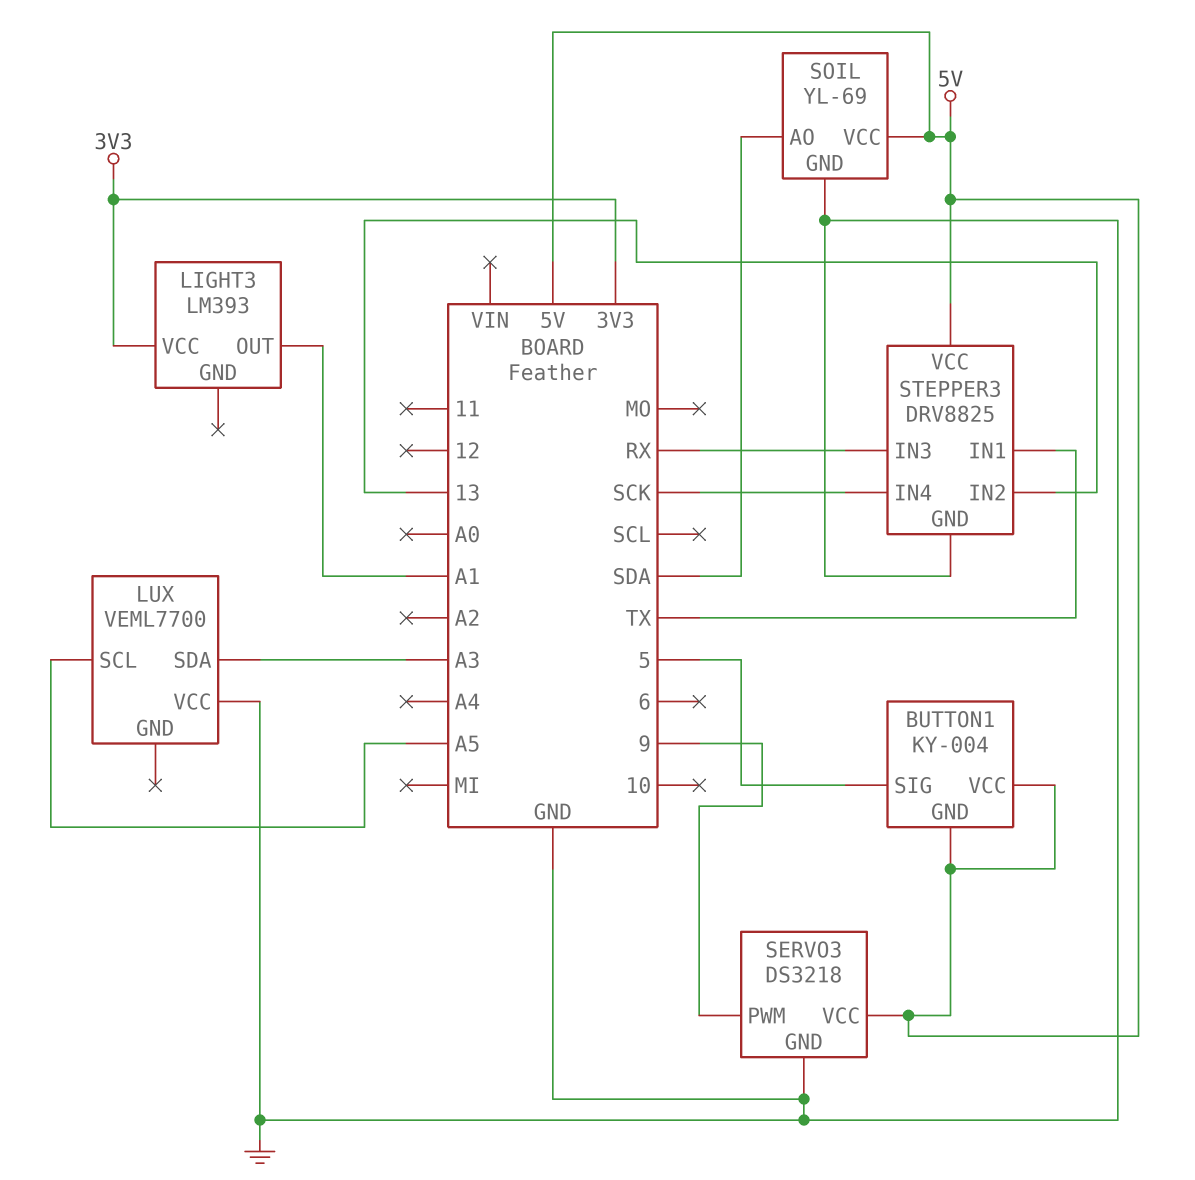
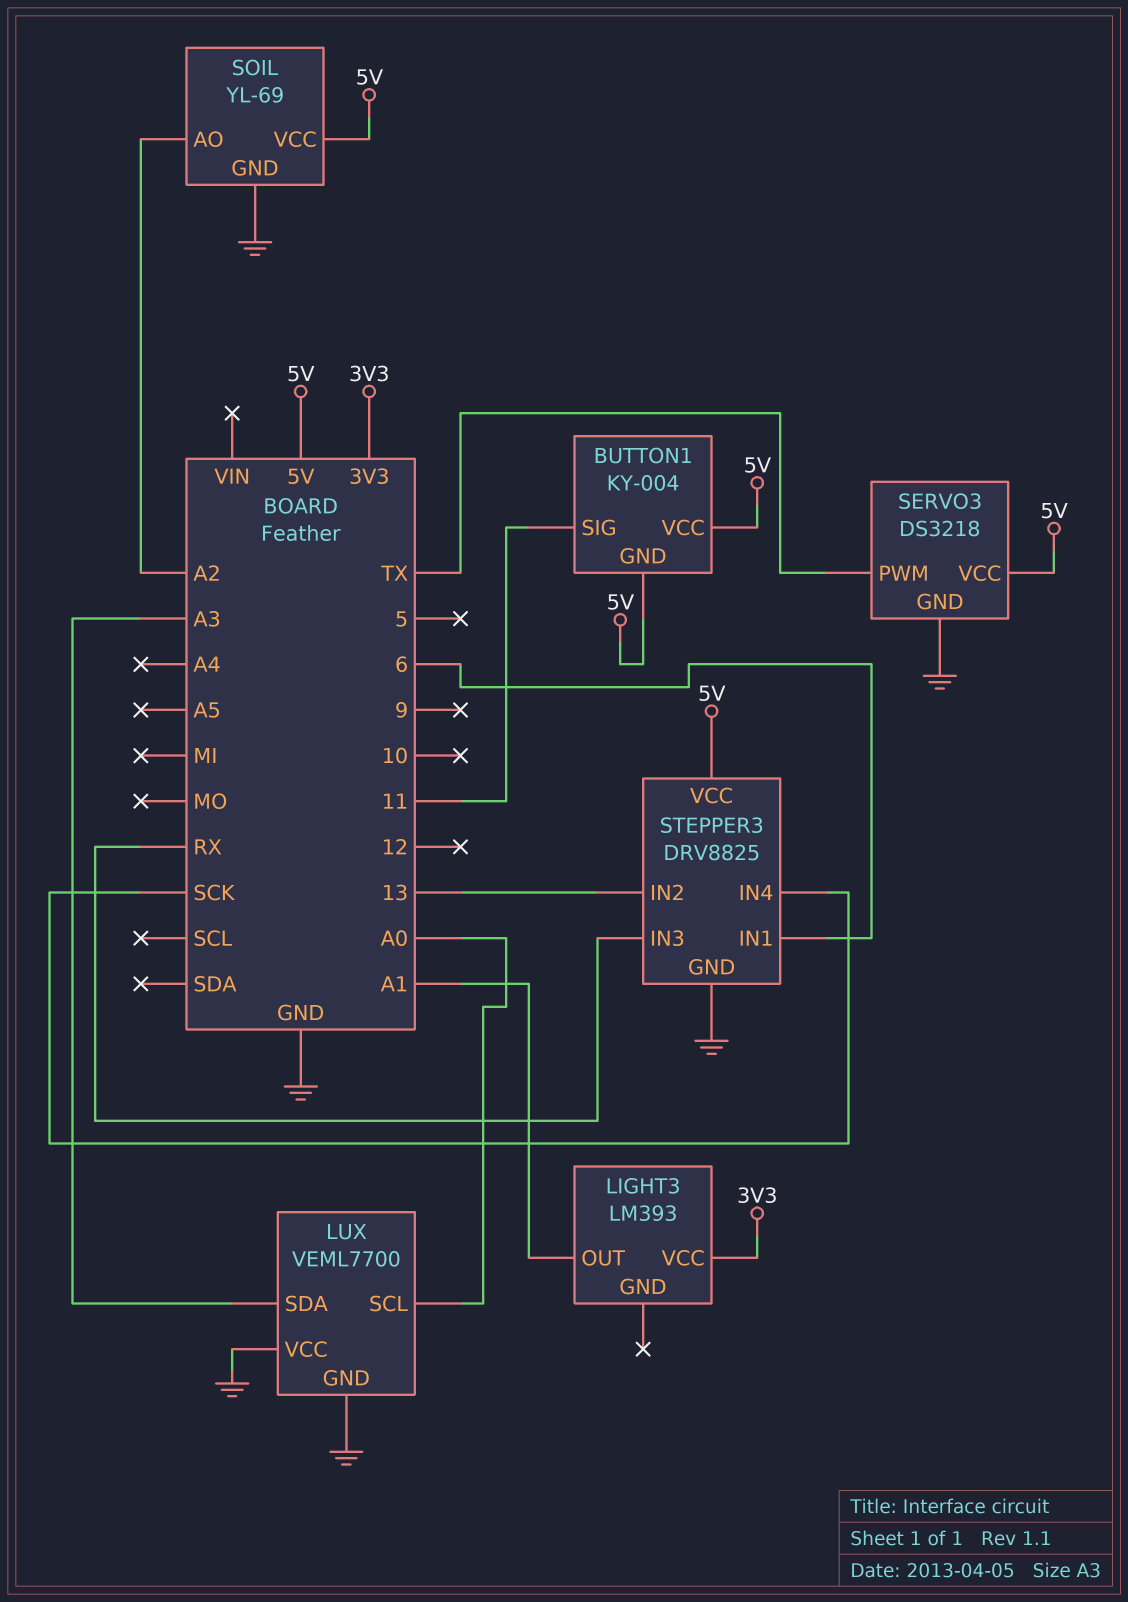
BUTTON1 pin SIG: 5 -> 11
LUX pin GND: none -> GND
LUX pin SCL: A5 -> A0
SERVO3 pin PWM: 9 -> TX
SOIL pin AO: SDA -> A2
STEPPER3 pin IN1: TX -> 6

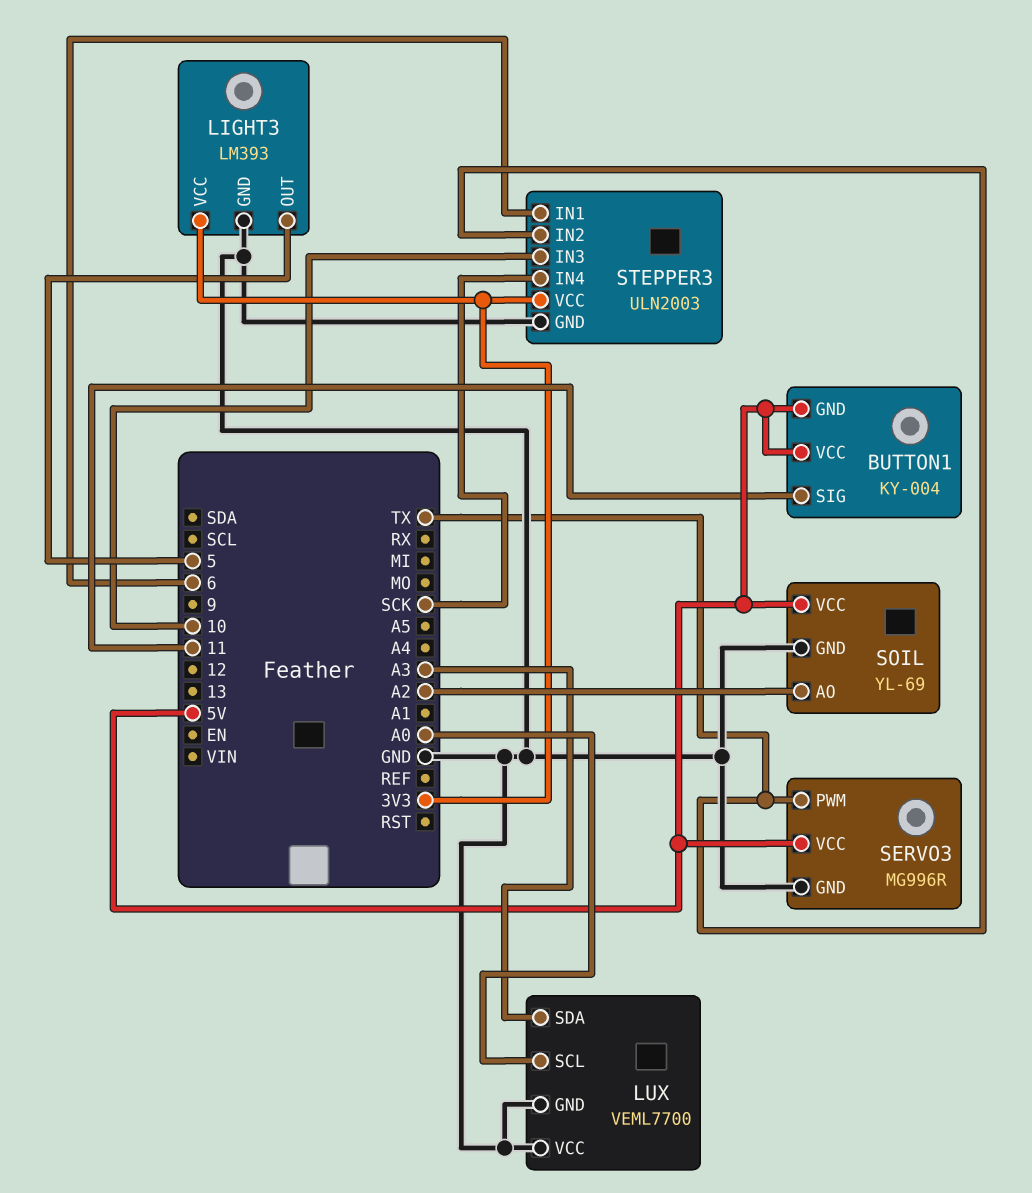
LIGHT3 pin GND: none -> GND
LIGHT3 pin OUT: A1 -> 5
SERVO3: DS3218 -> MG996R
STEPPER3: DRV8825 -> ULN2003
STEPPER3 pin IN2: 13 -> TX
STEPPER3 pin IN3: RX -> 10
STEPPER3 pin VCC: 5V -> 3V3

